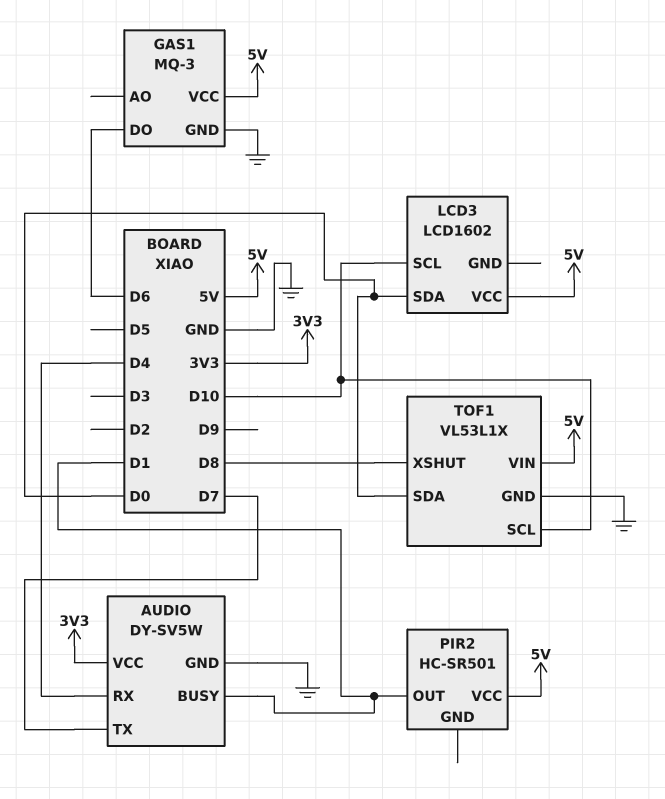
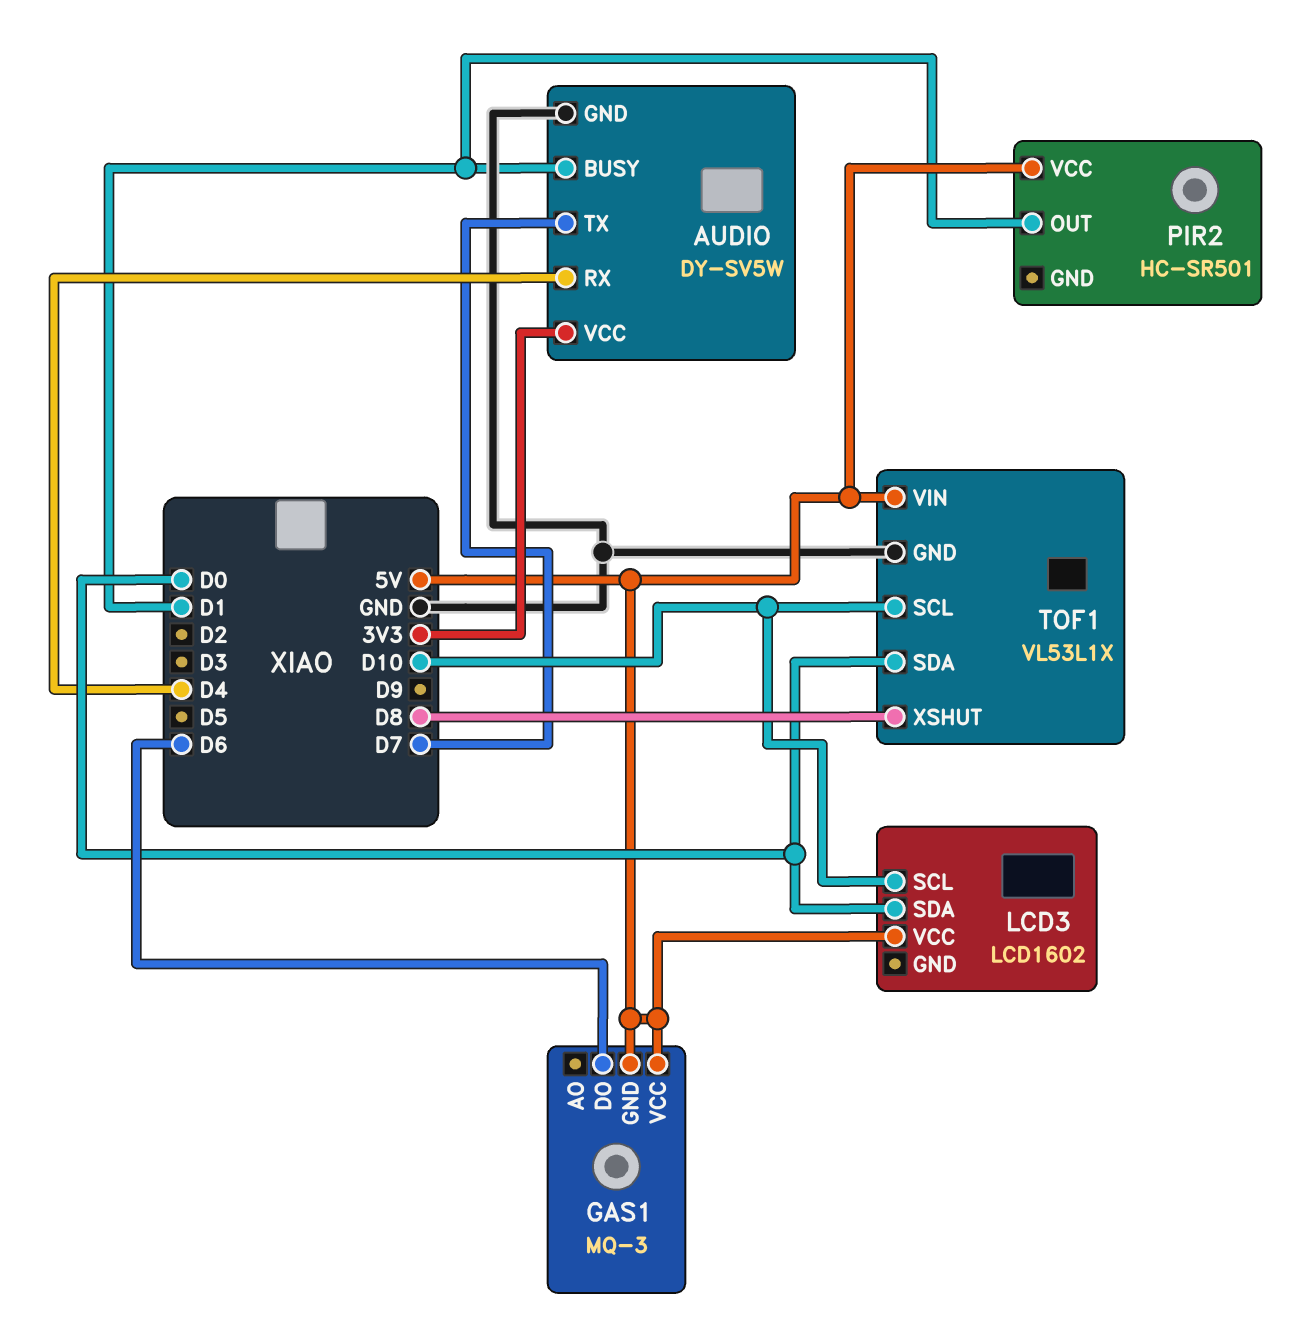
GAS1 pin GND: GND -> 5V

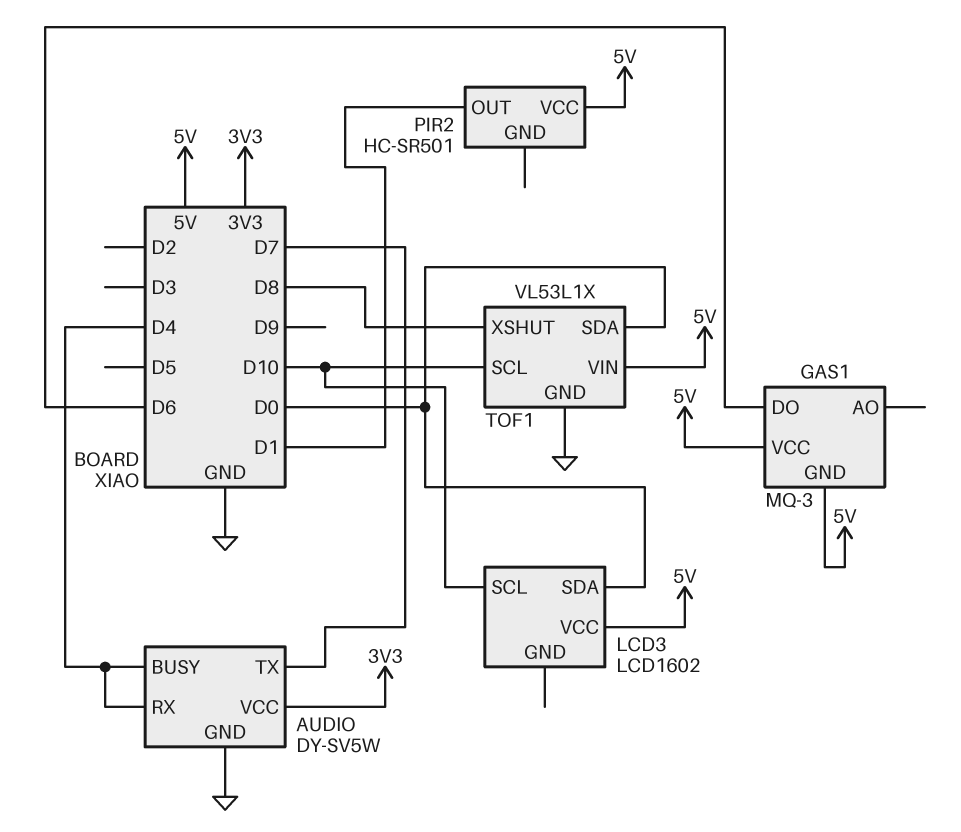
AUDIO pin BUSY: D1 -> D4

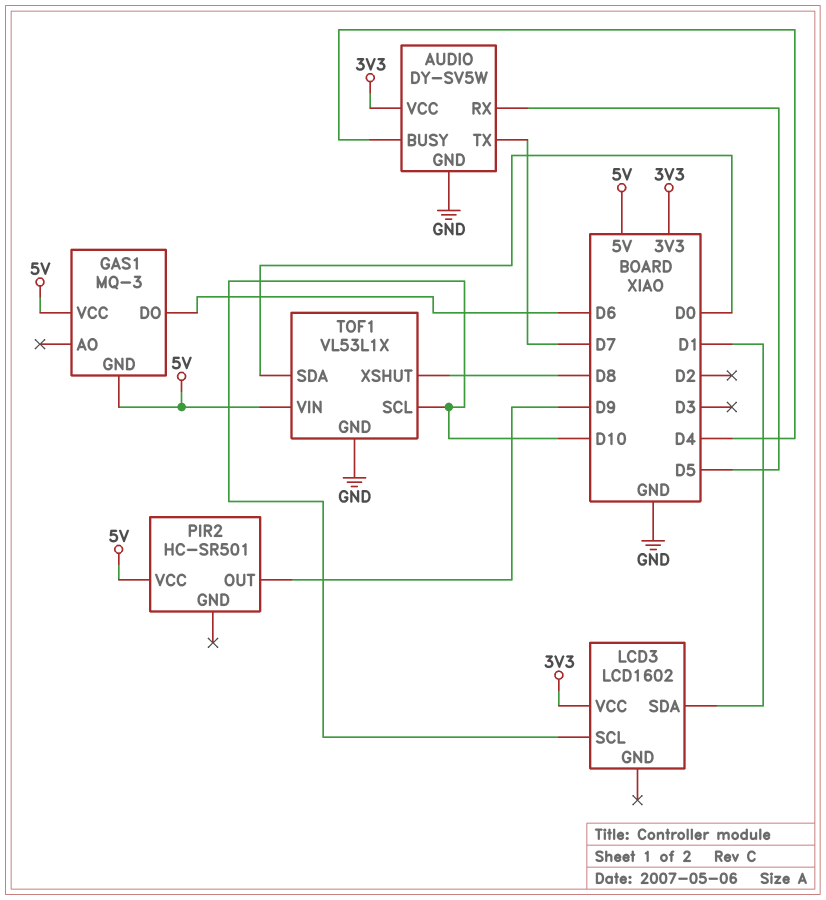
AUDIO pin RX: D4 -> D5
LCD3 pin SDA: D0 -> D1
LCD3 pin VCC: 5V -> 3V3
PIR2 pin OUT: D1 -> D9

